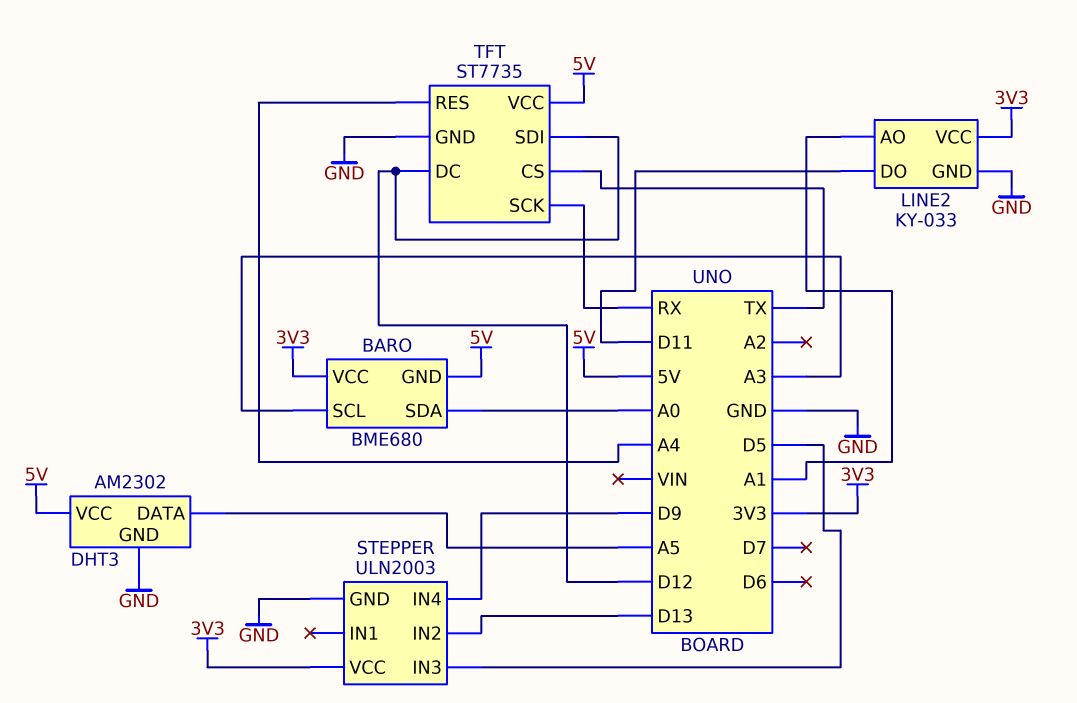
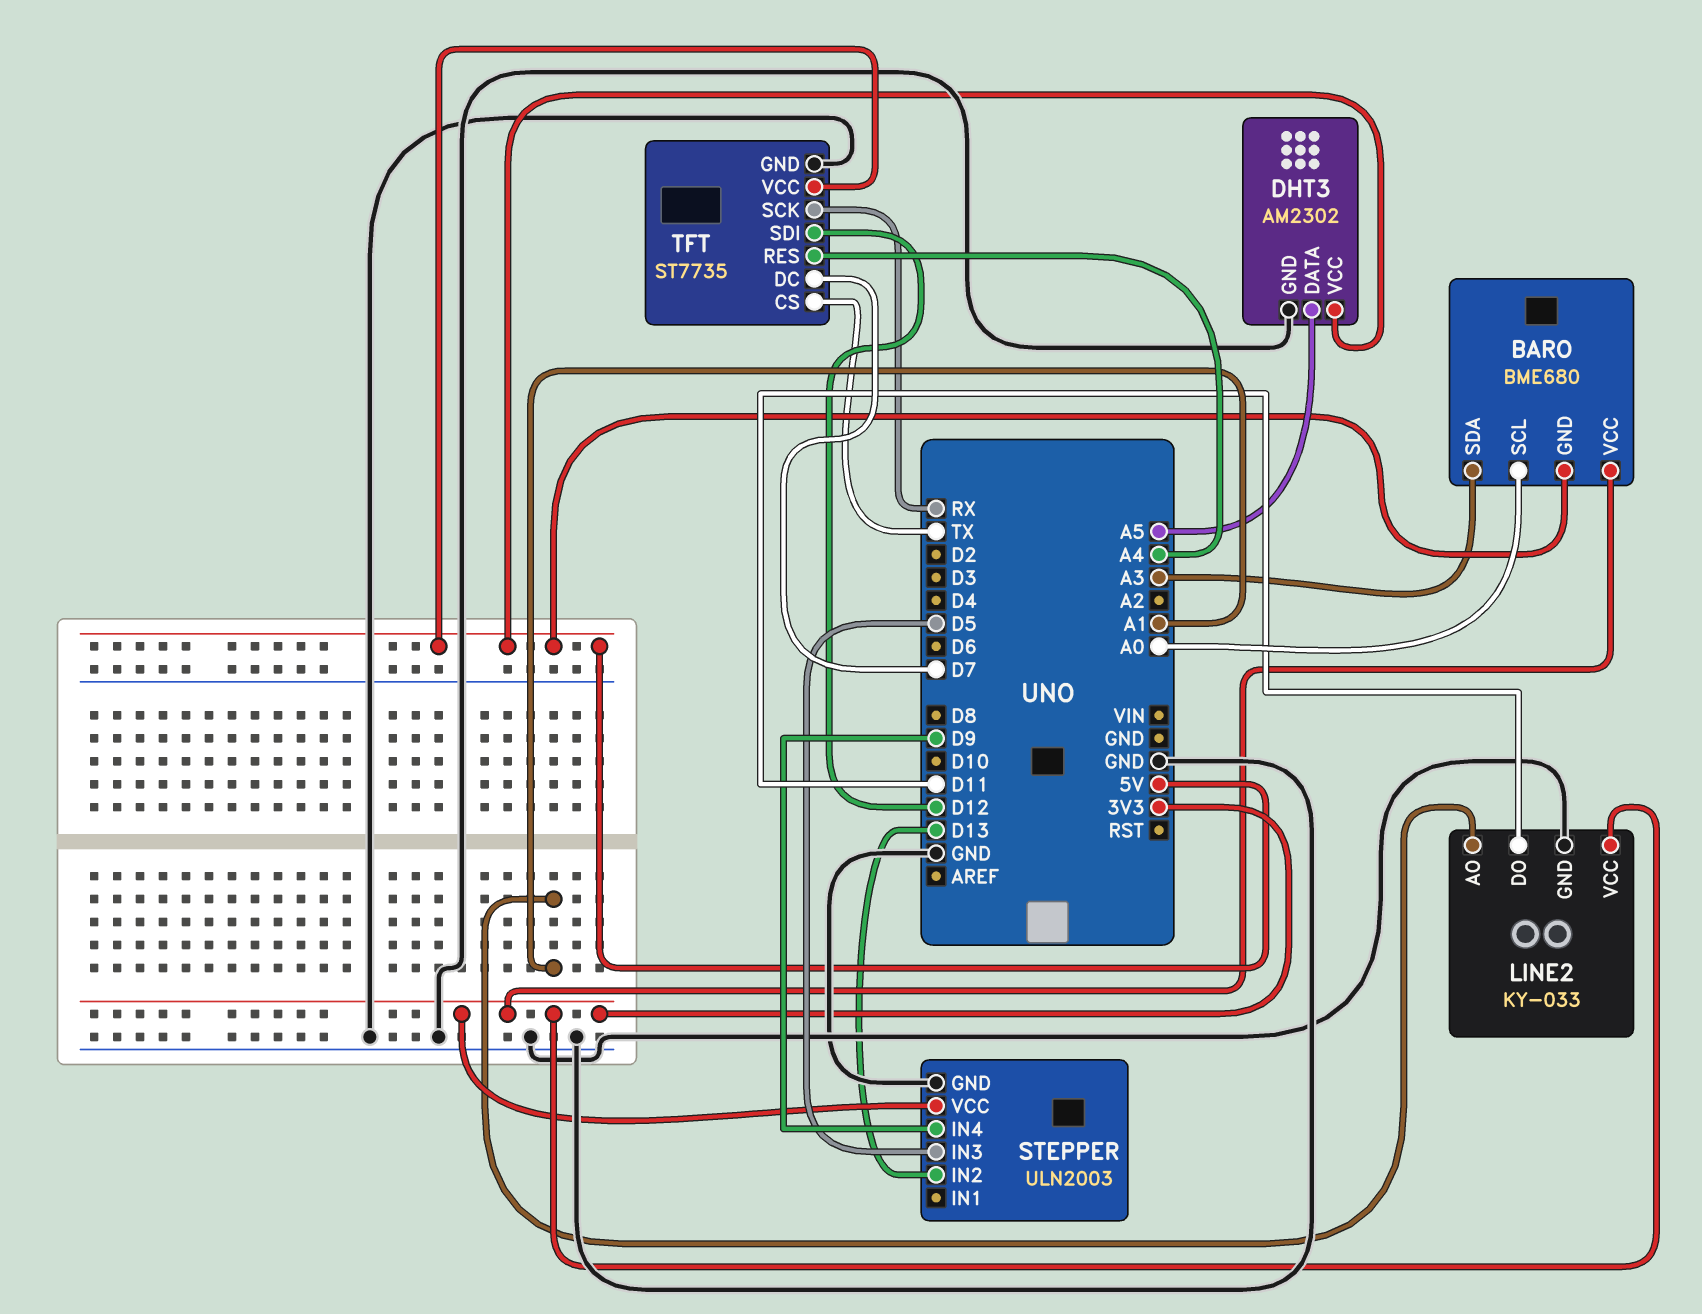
BARO pin SCL: A3 -> A0
BARO pin SDA: A0 -> A3
TFT pin DC: D12 -> D7

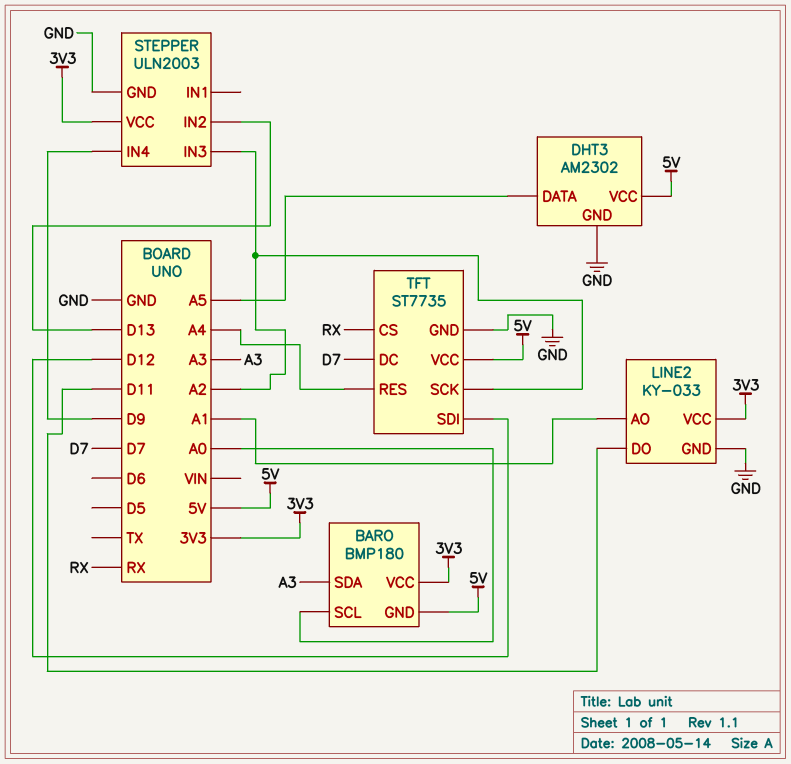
BARO: BME680 -> BMP180
STEPPER pin IN3: D5 -> A2
TFT pin CS: TX -> RX
TFT pin SCK: RX -> A2

